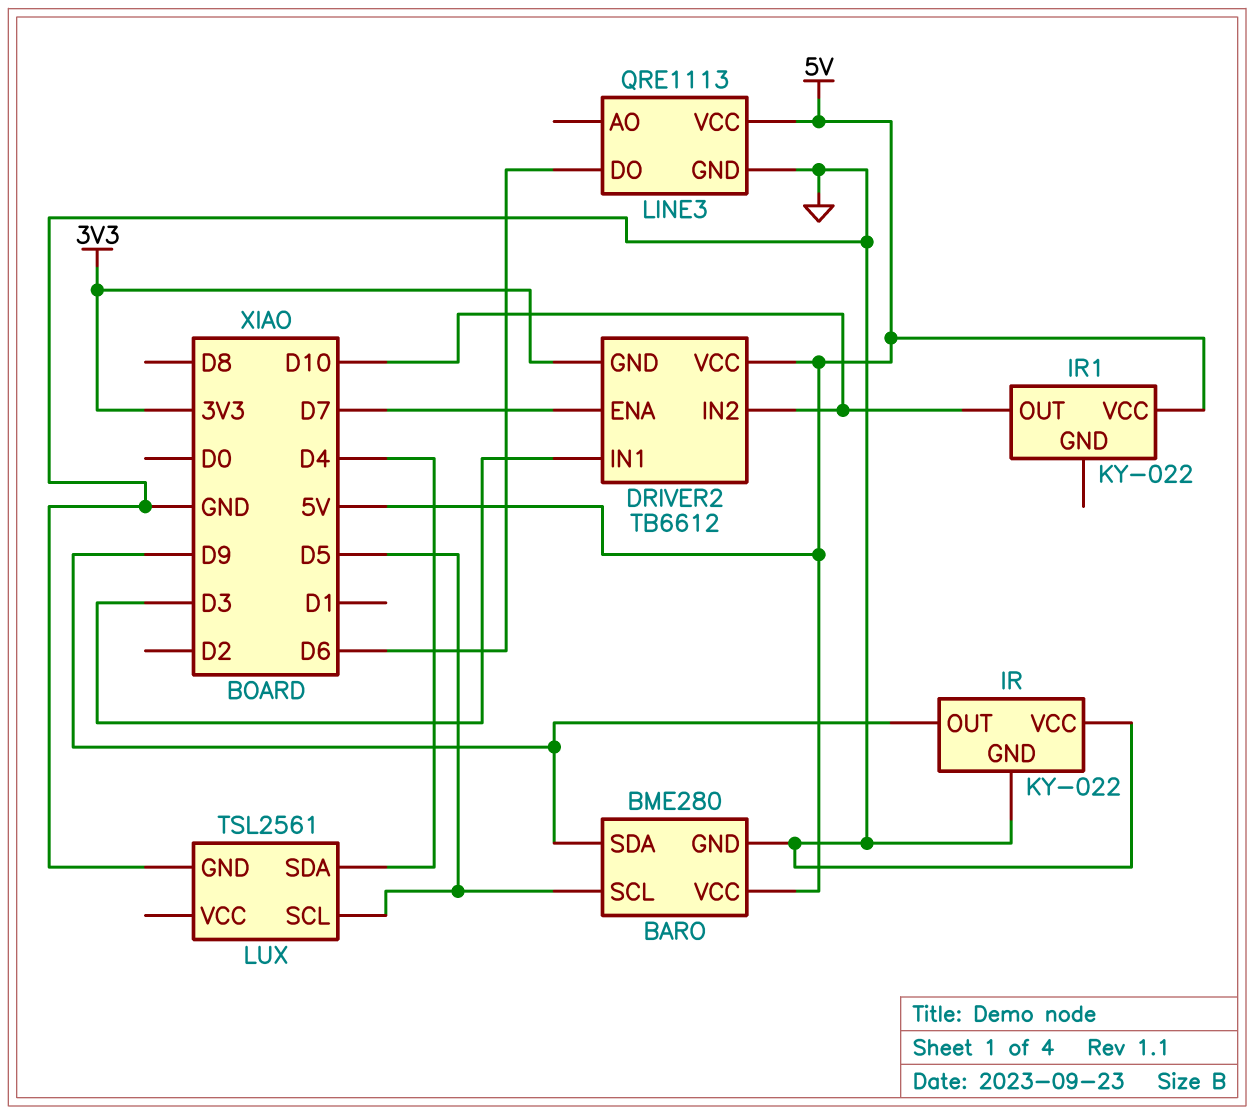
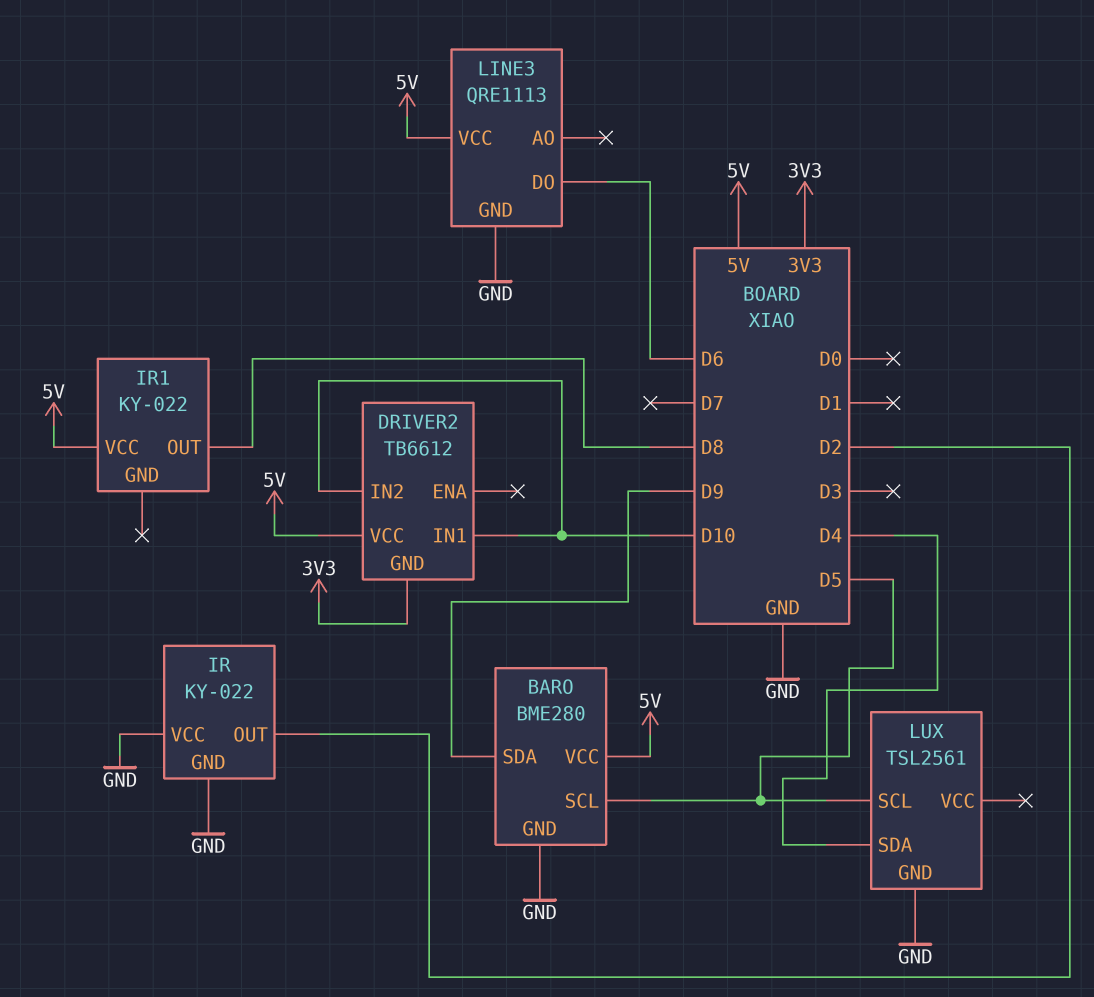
DRIVER2 pin ENA: D7 -> none
DRIVER2 pin IN1: D3 -> D10
IR pin OUT: D9 -> D2
IR1 pin OUT: D10 -> D8

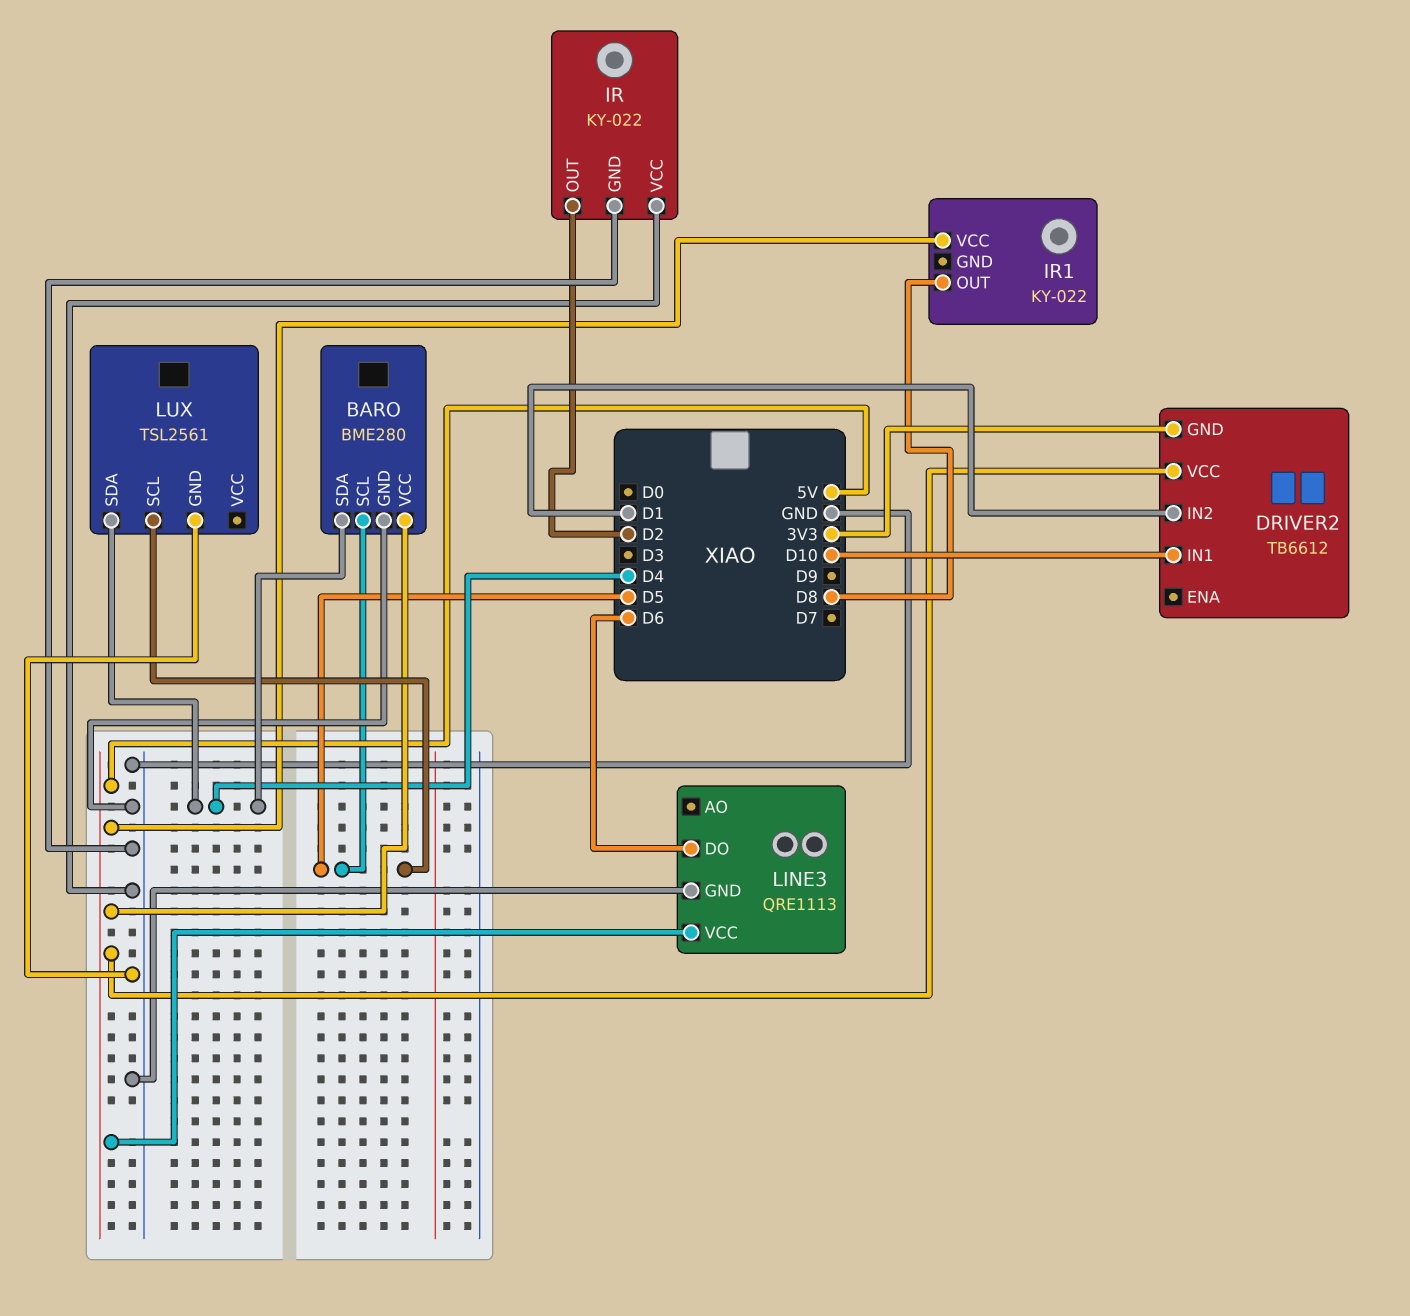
BARO pin SDA: D9 -> D4
DRIVER2 pin IN2: D10 -> D1

